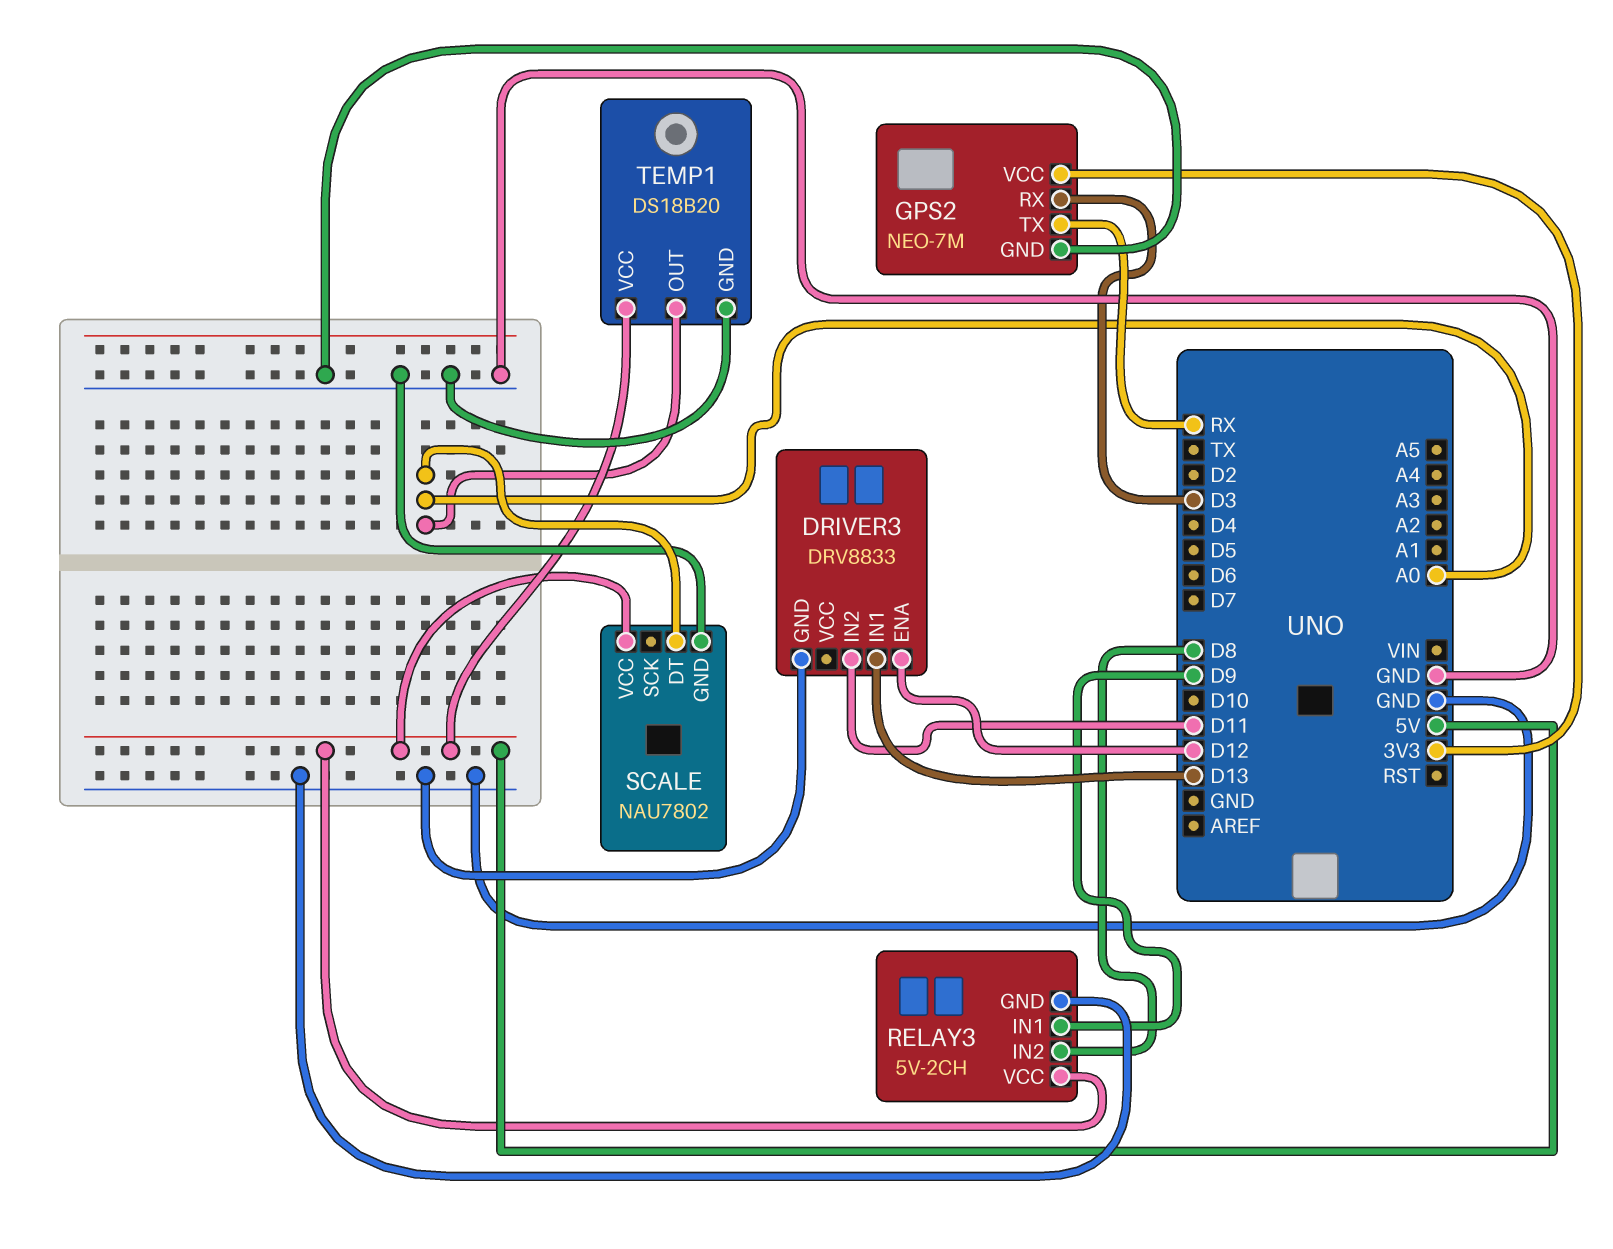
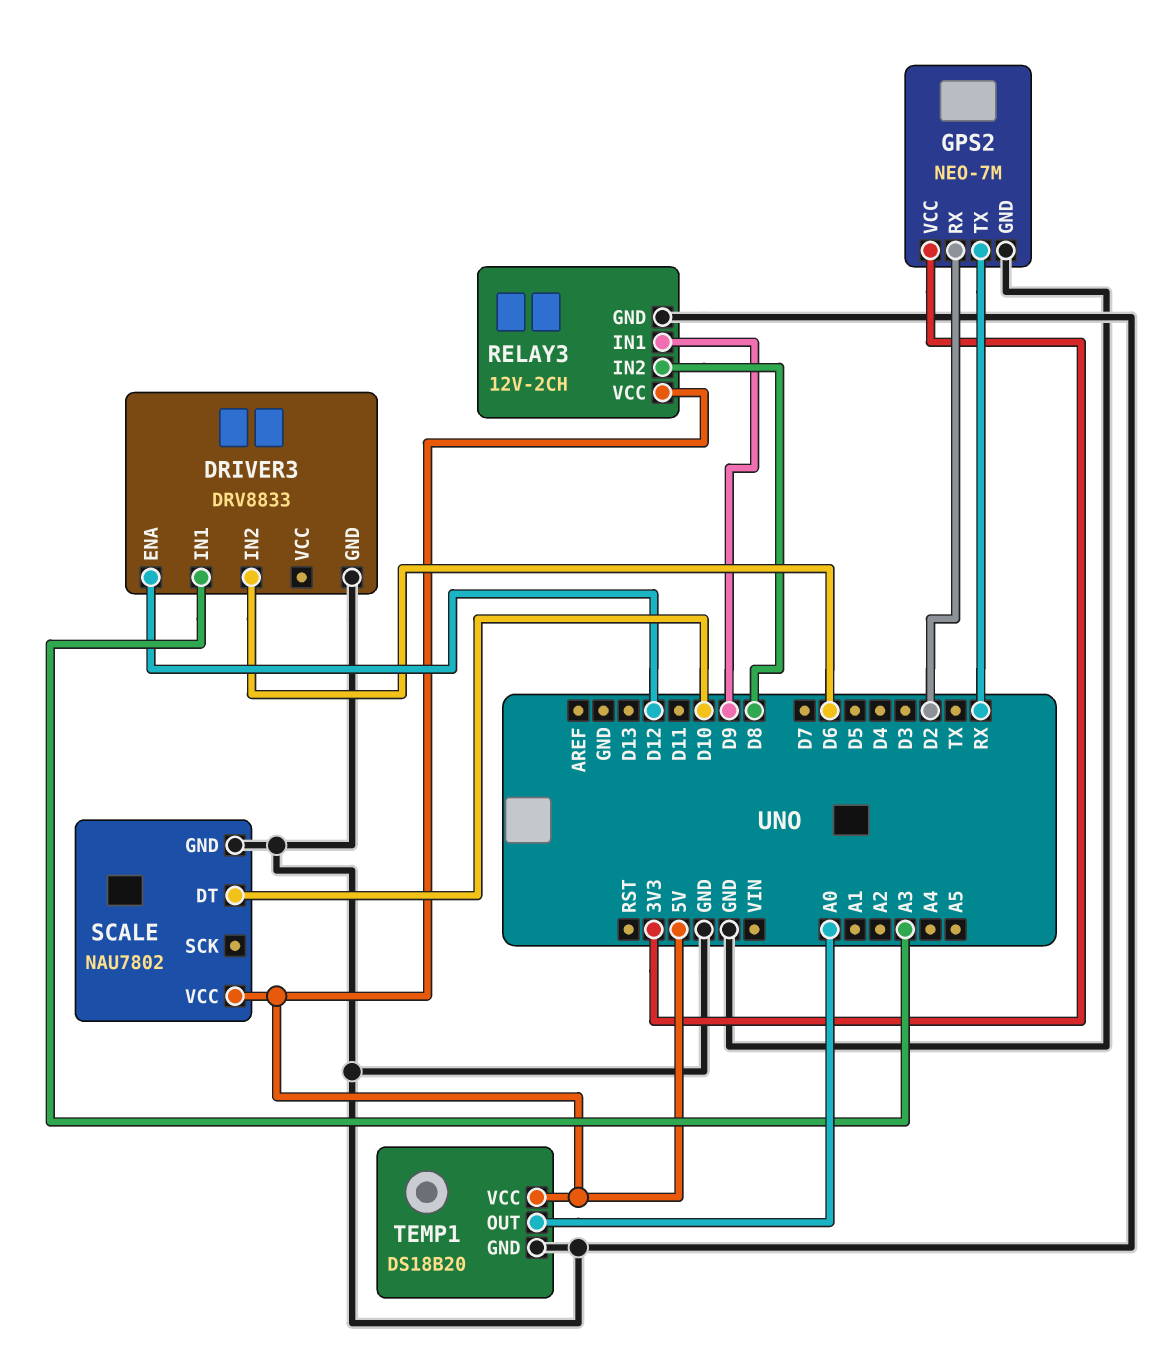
DRIVER3 pin IN1: D13 -> A3
DRIVER3 pin IN2: D11 -> D6
GPS2 pin RX: D3 -> D2
RELAY3: 5V-2CH -> 12V-2CH
SCALE pin DT: A0 -> D10

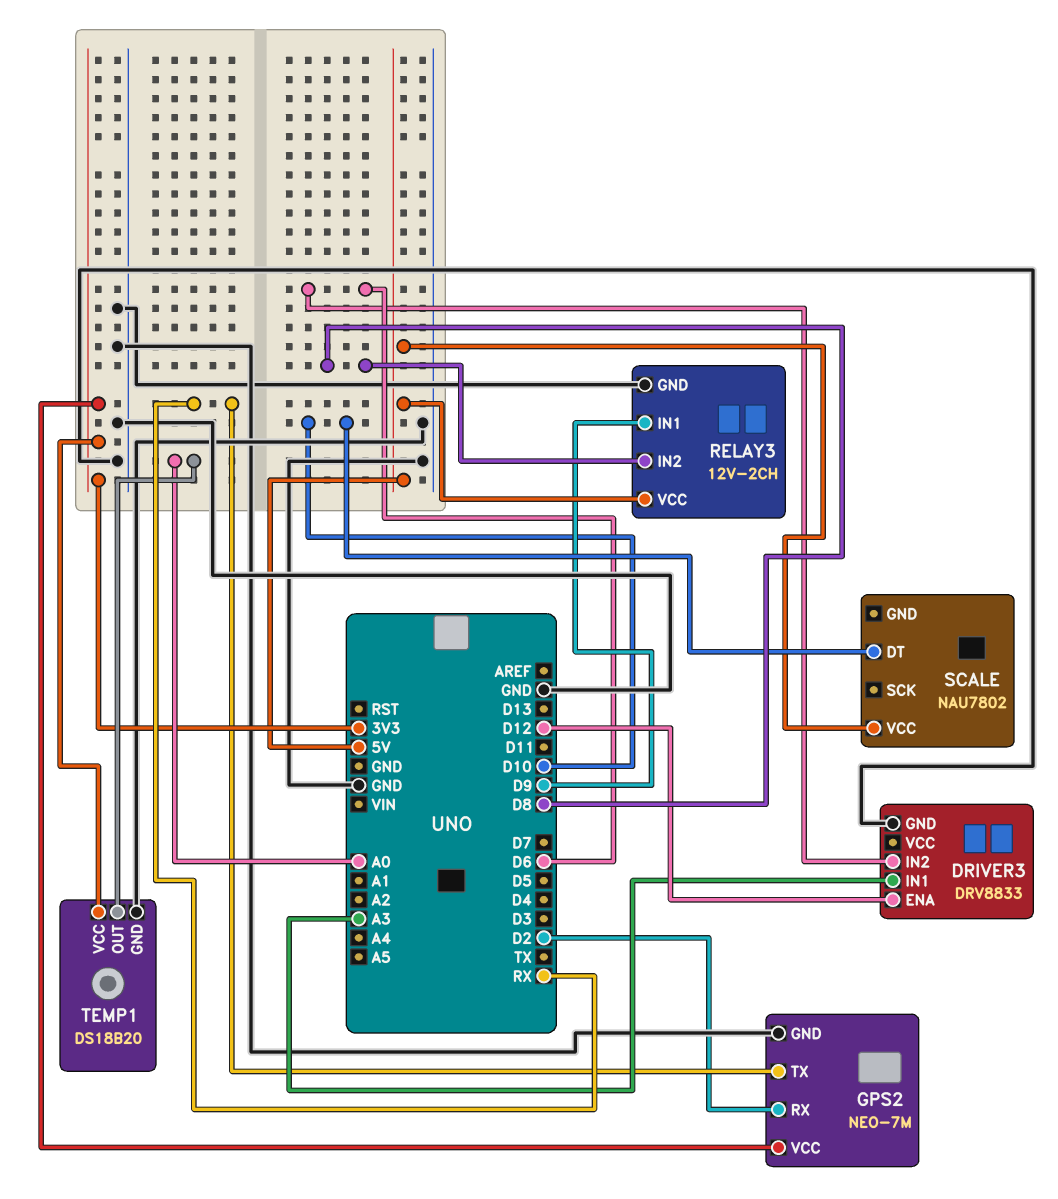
SCALE pin GND: GND -> none
TEMP1 pin VCC: 5V -> 3V3

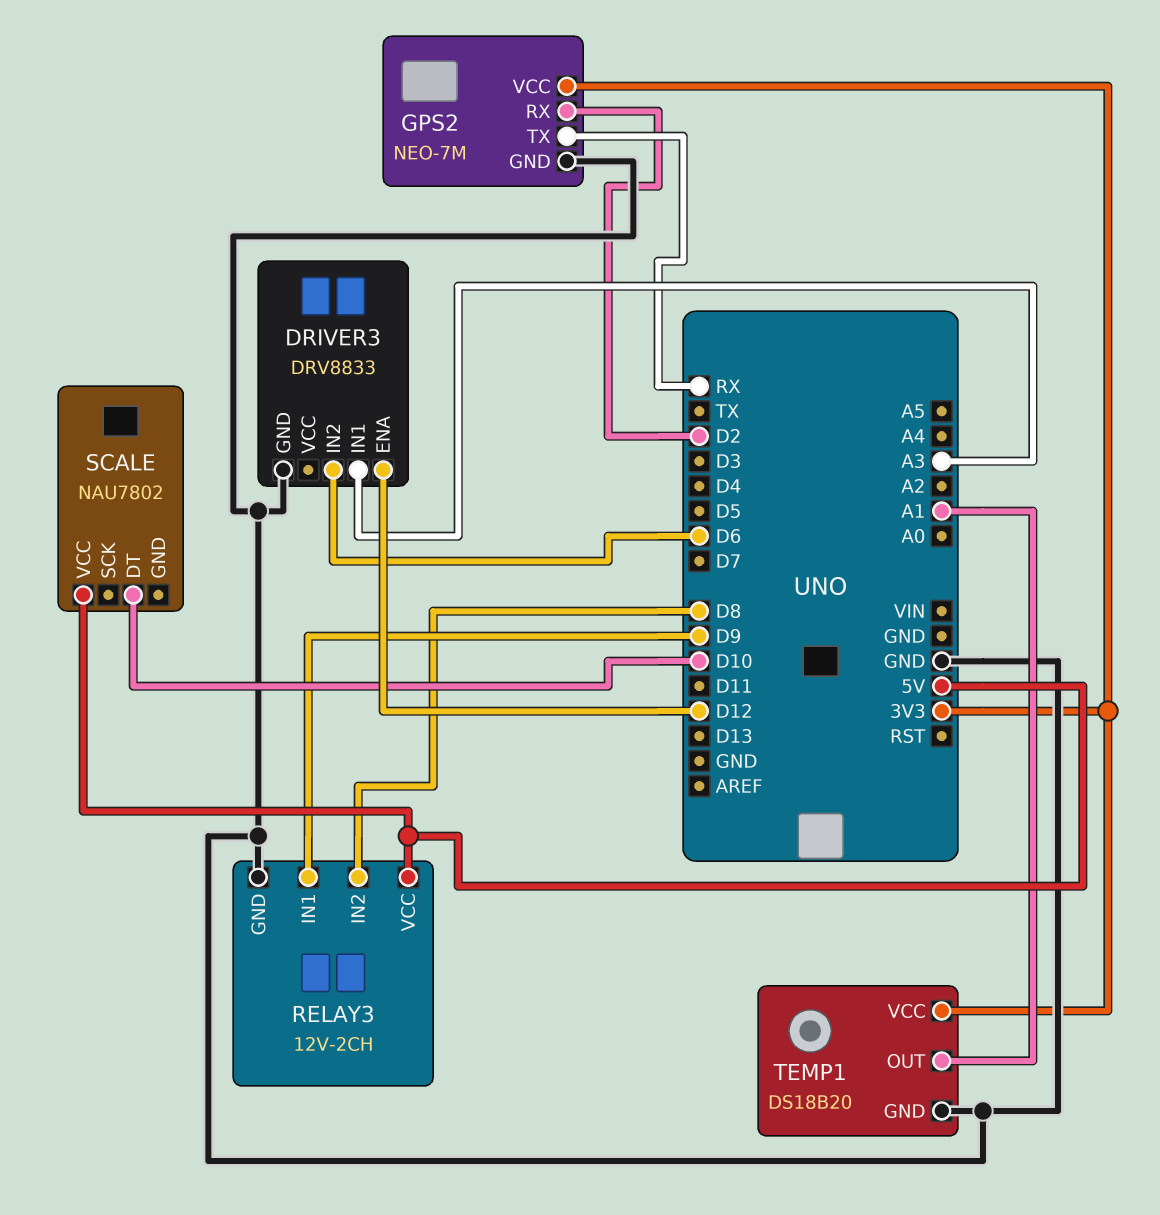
TEMP1 pin OUT: A0 -> A1

